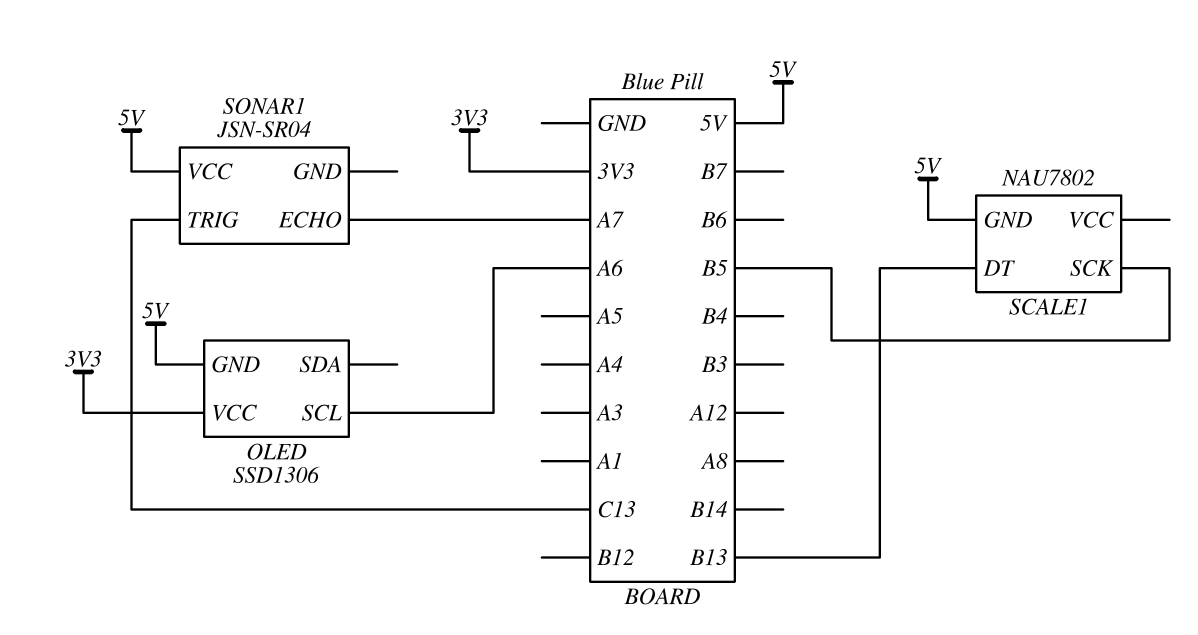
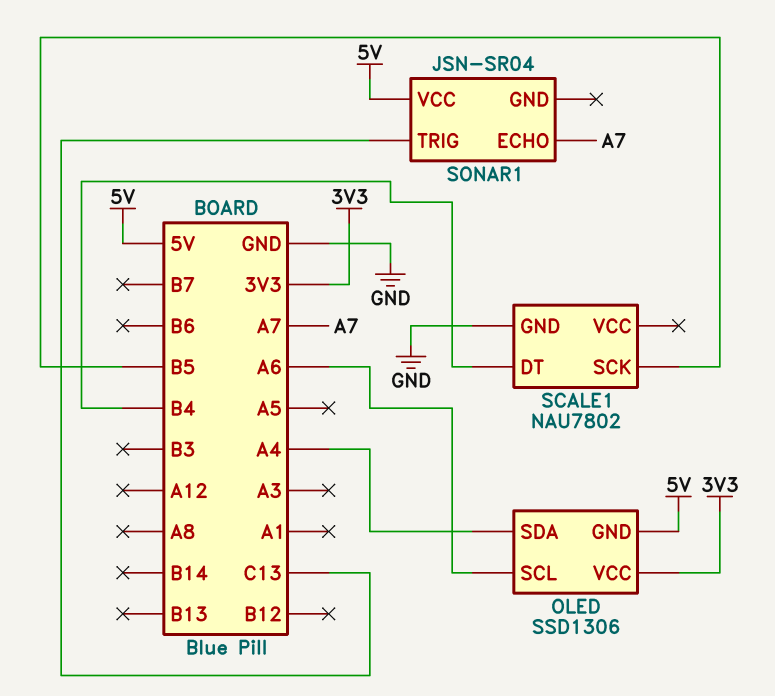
OLED pin SDA: none -> A4
SCALE1 pin DT: B13 -> B4
SCALE1 pin GND: 5V -> GND

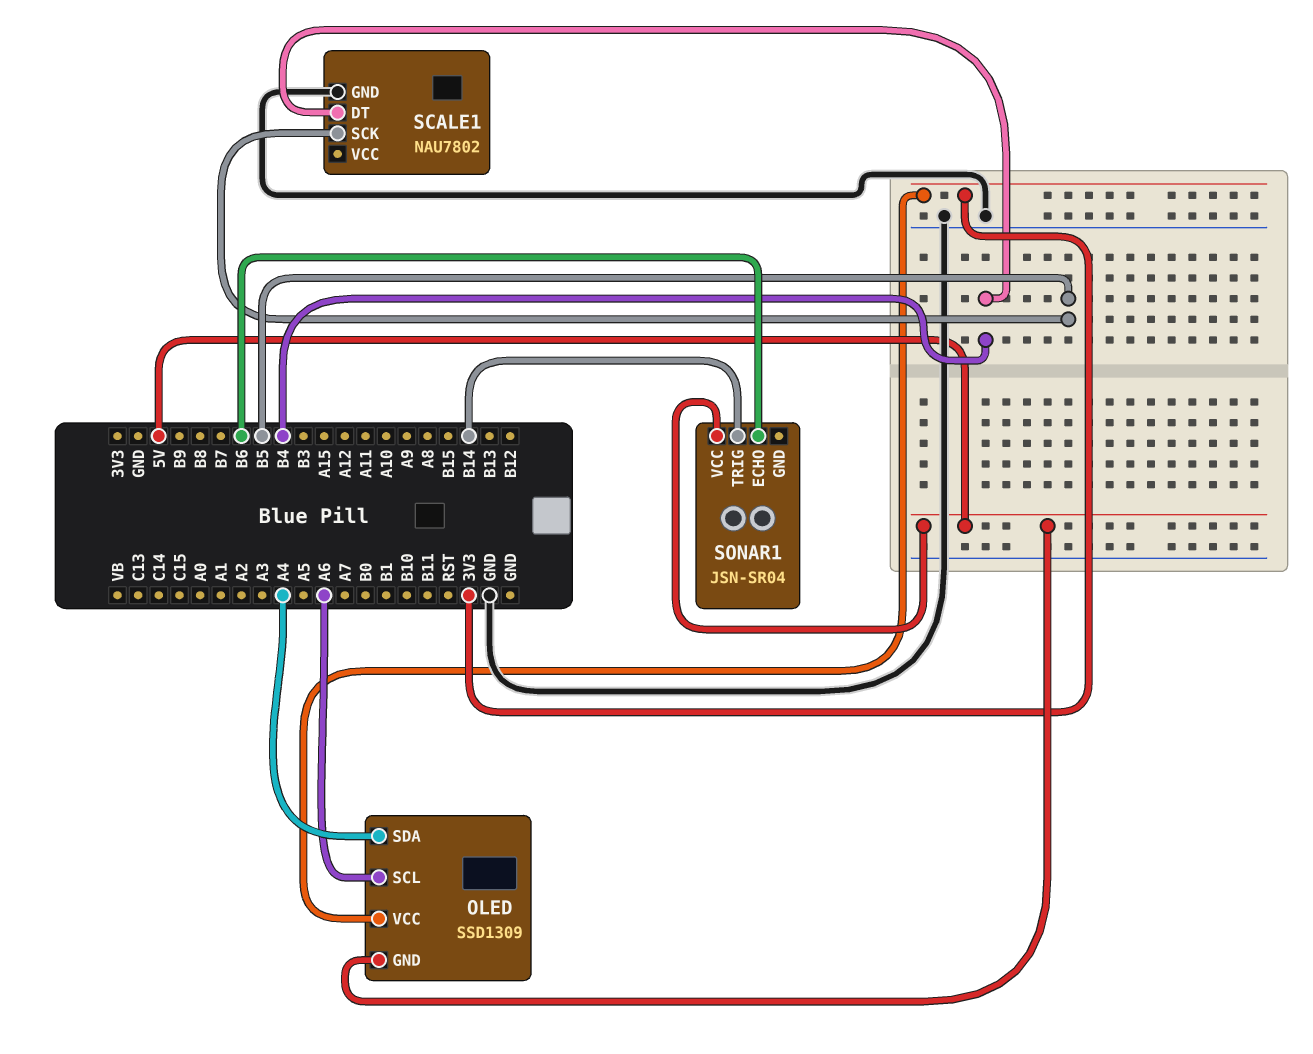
OLED: SSD1306 -> SSD1309
SONAR1 pin ECHO: A7 -> B6
SONAR1 pin TRIG: C13 -> B14

